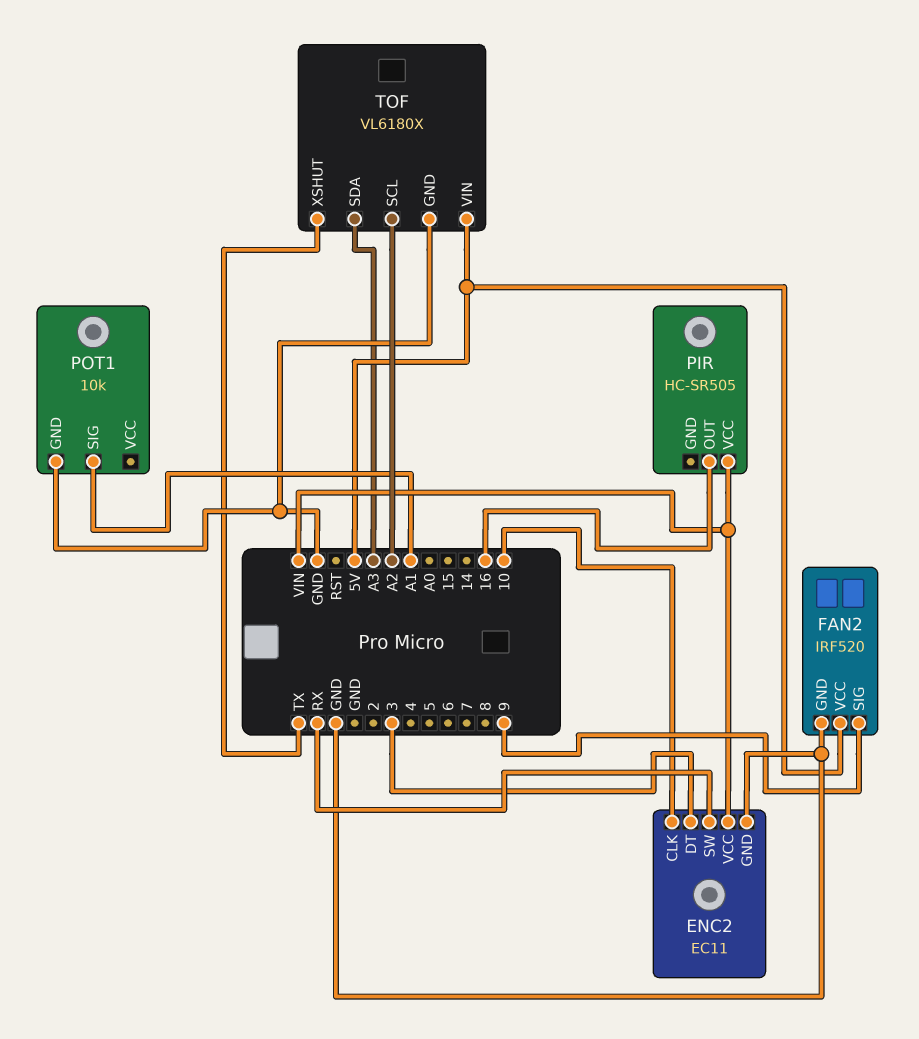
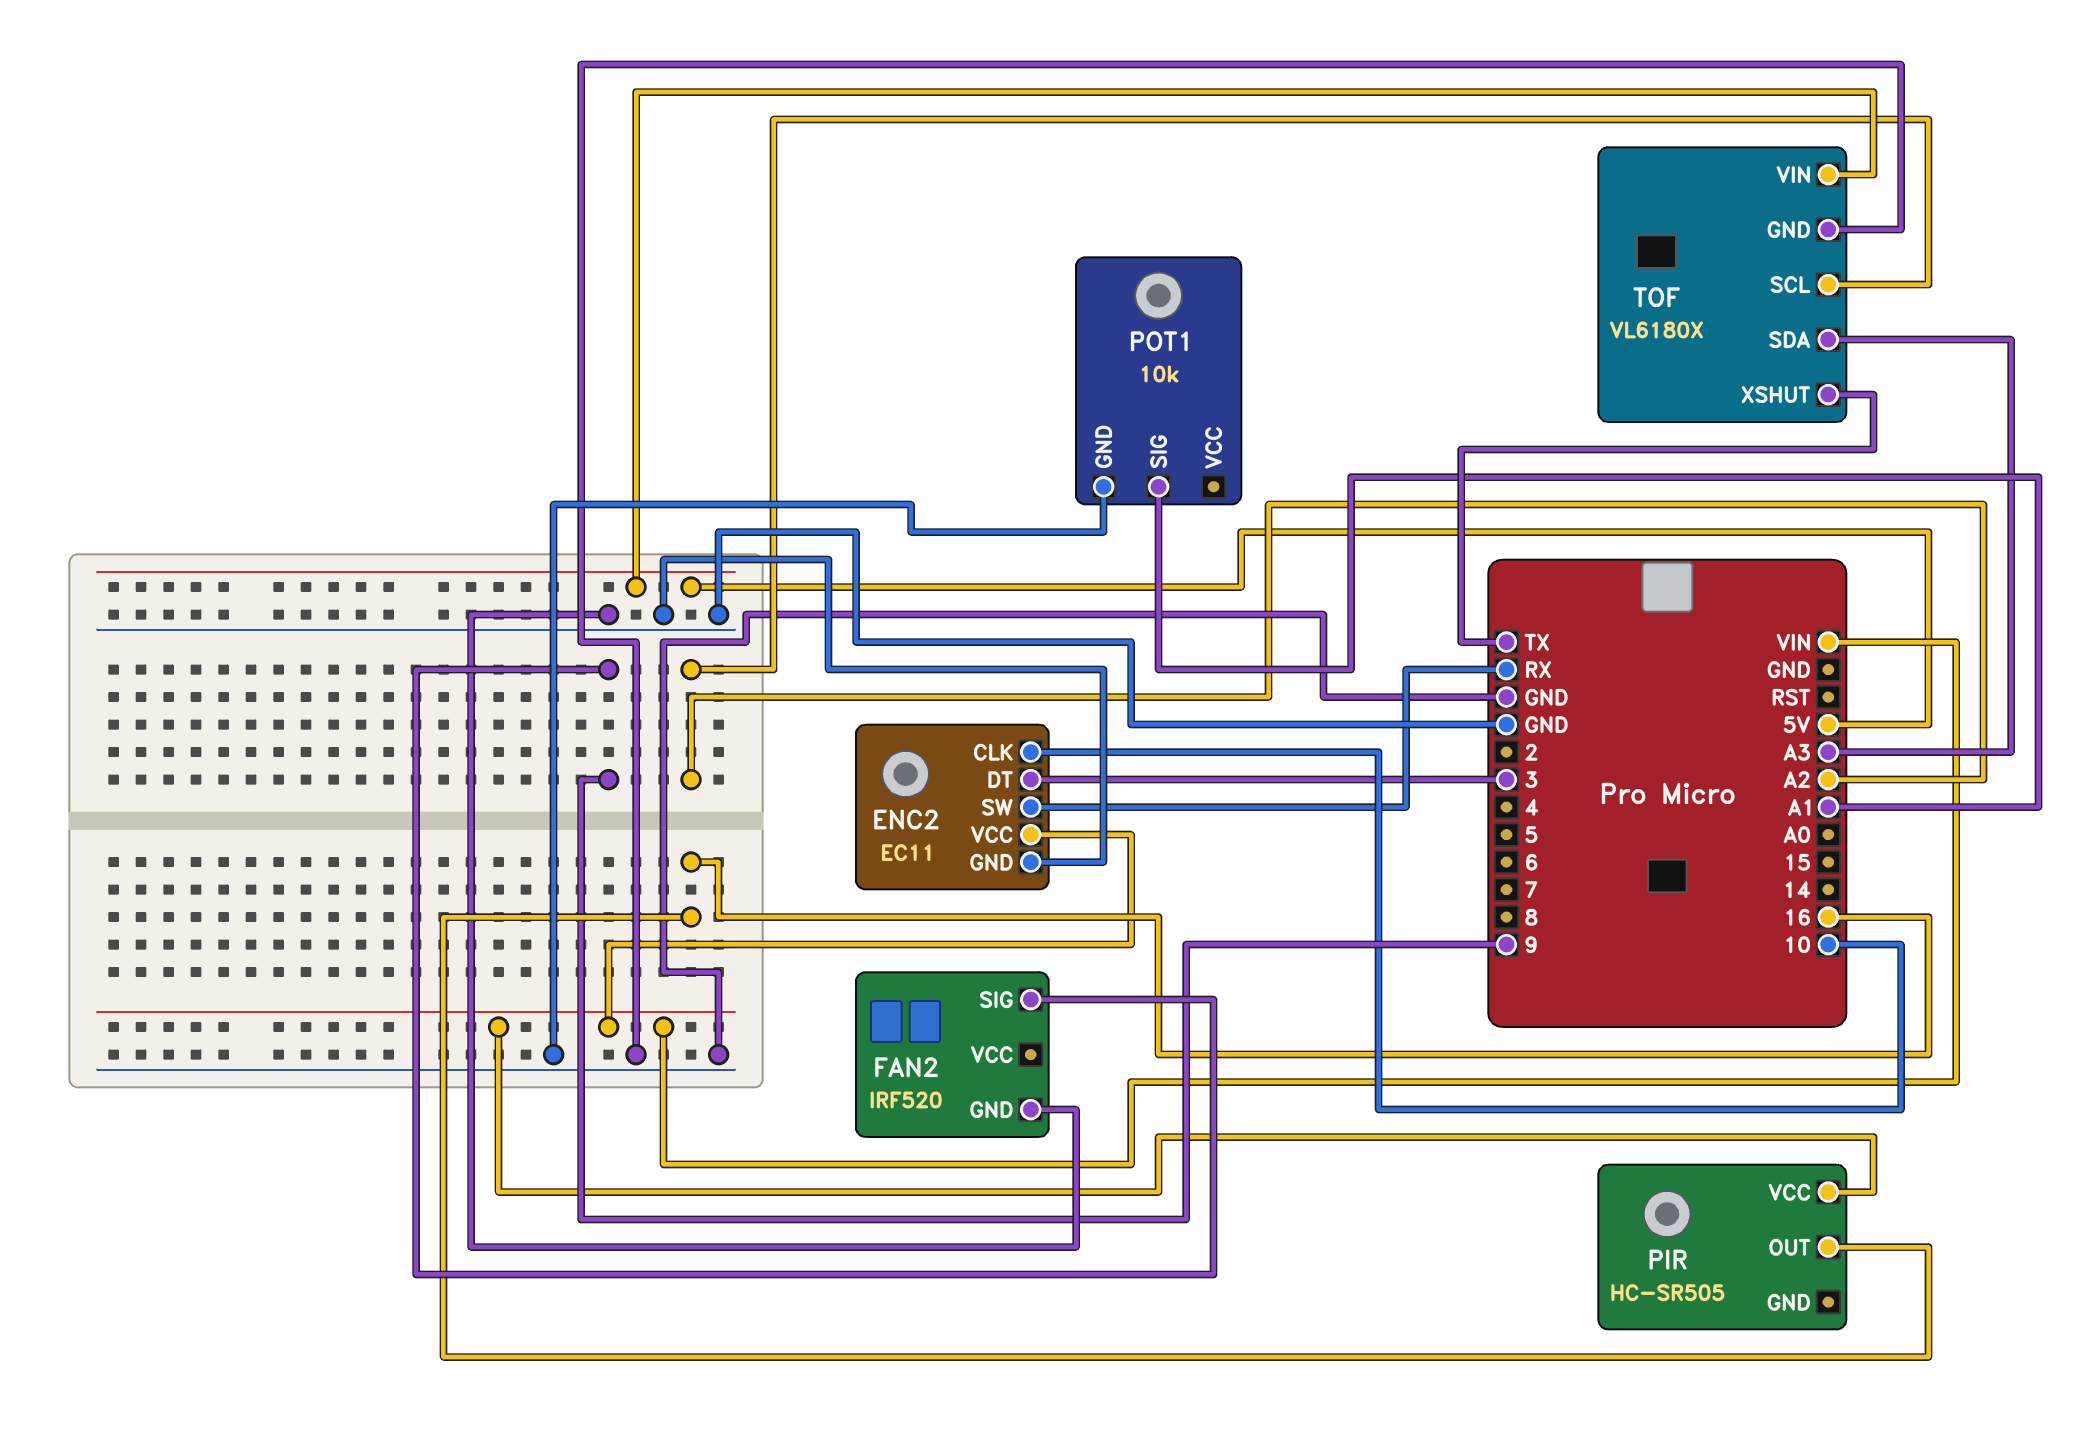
FAN2 pin VCC: 5V -> none

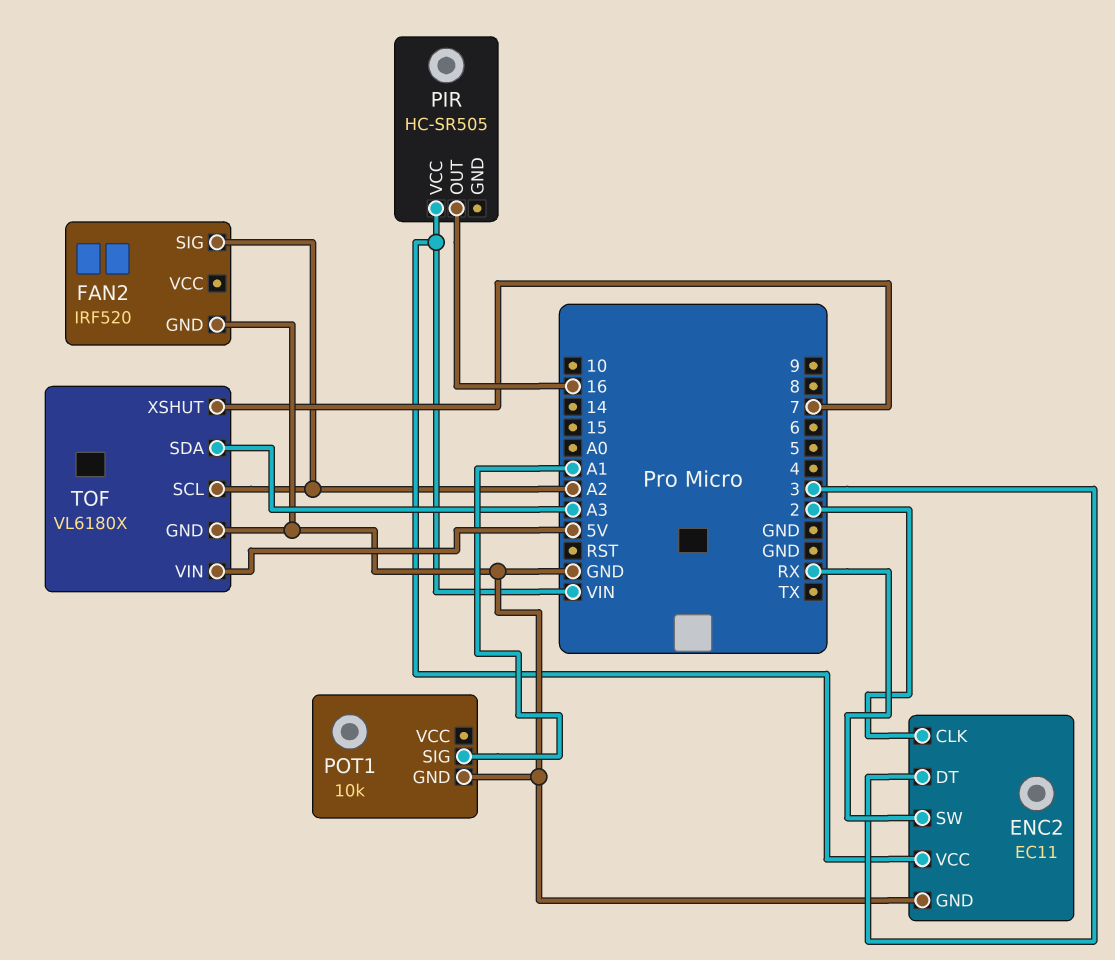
ENC2 pin CLK: 10 -> 2
FAN2 pin SIG: 9 -> A2
TOF pin XSHUT: TX -> 7

